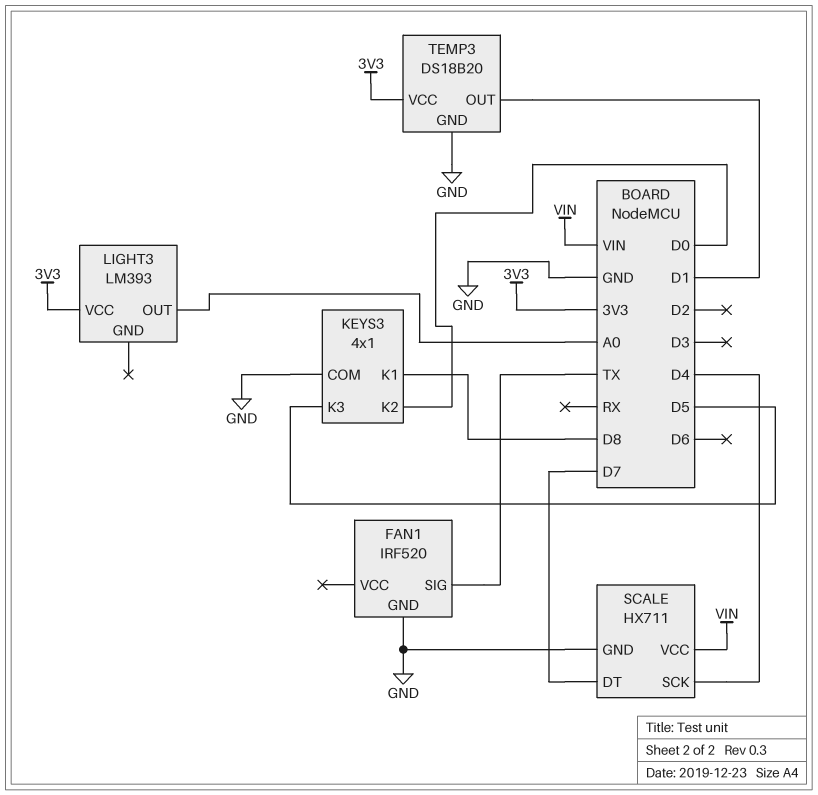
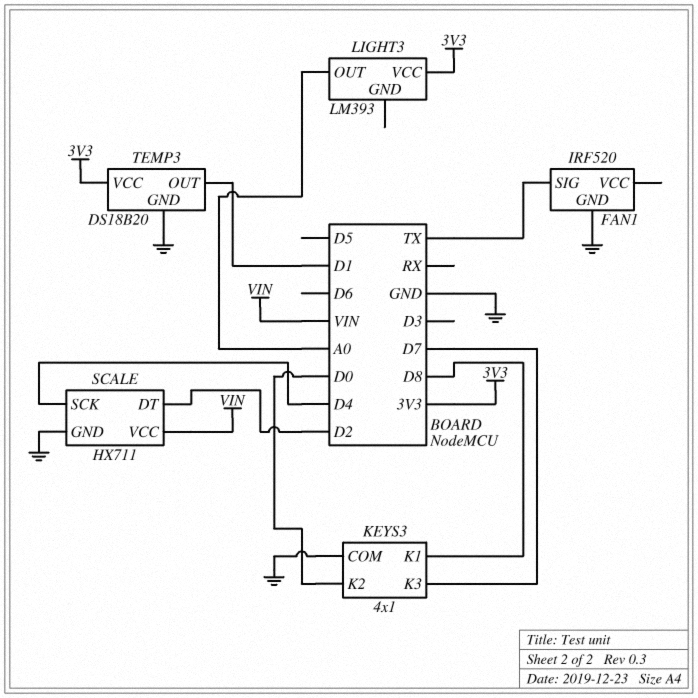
KEYS3 pin K3: D5 -> D7
SCALE pin DT: D7 -> D2

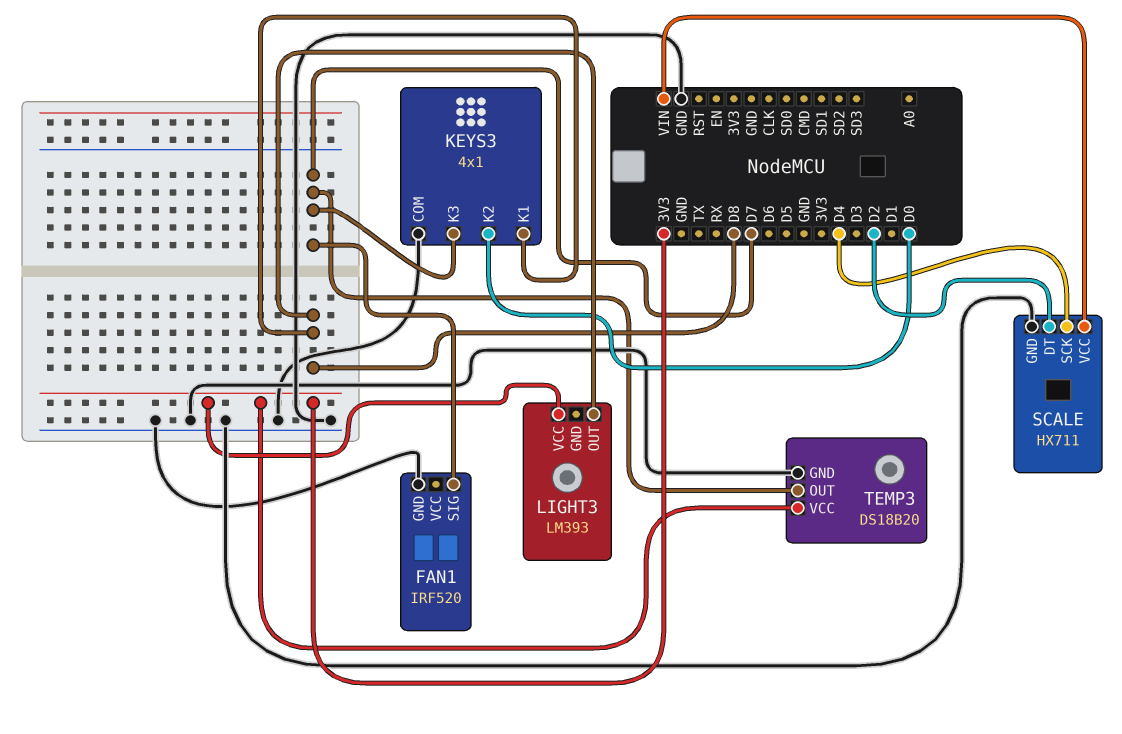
FAN1 pin SIG: TX -> D7
LIGHT3 pin OUT: A0 -> D8
TEMP3 pin OUT: D1 -> D7

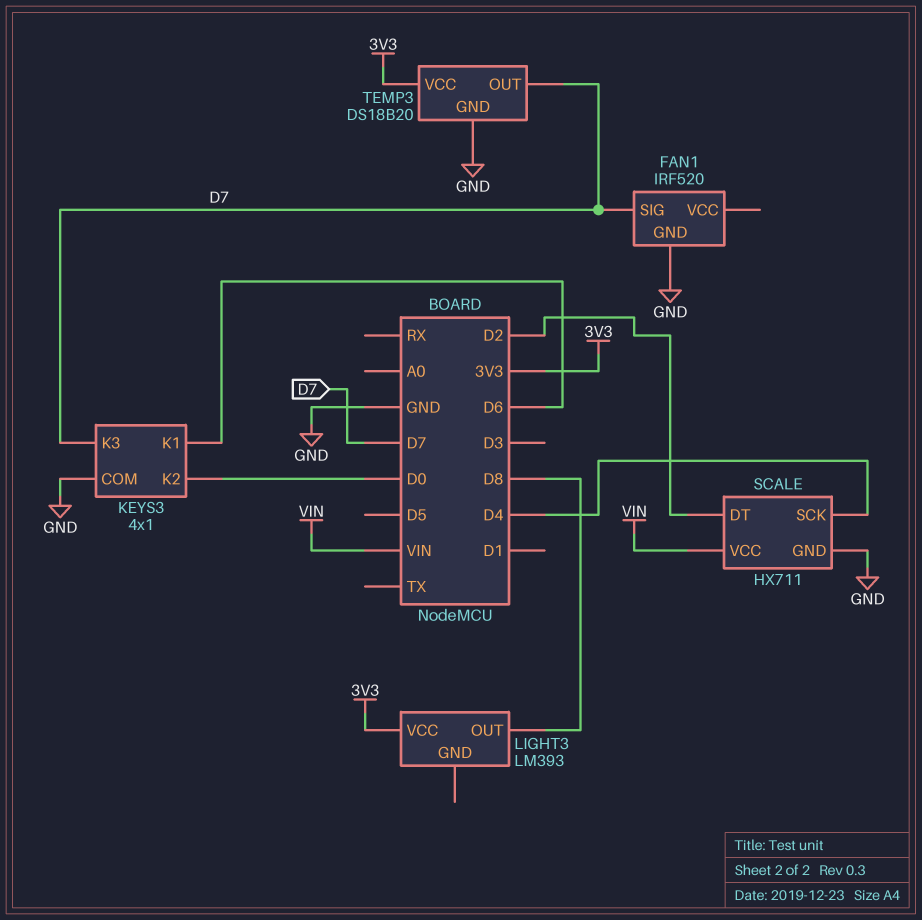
KEYS3 pin K1: D8 -> D6

